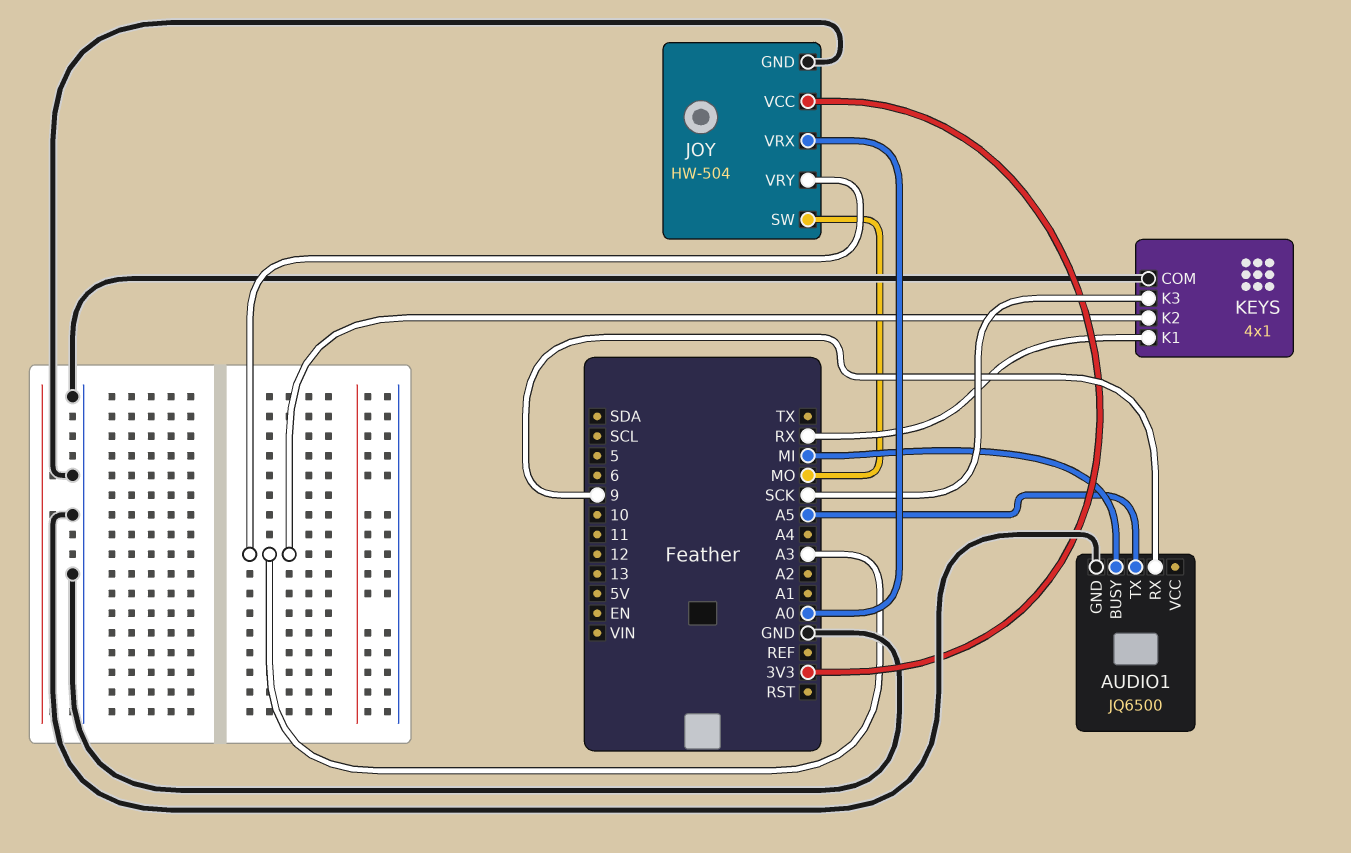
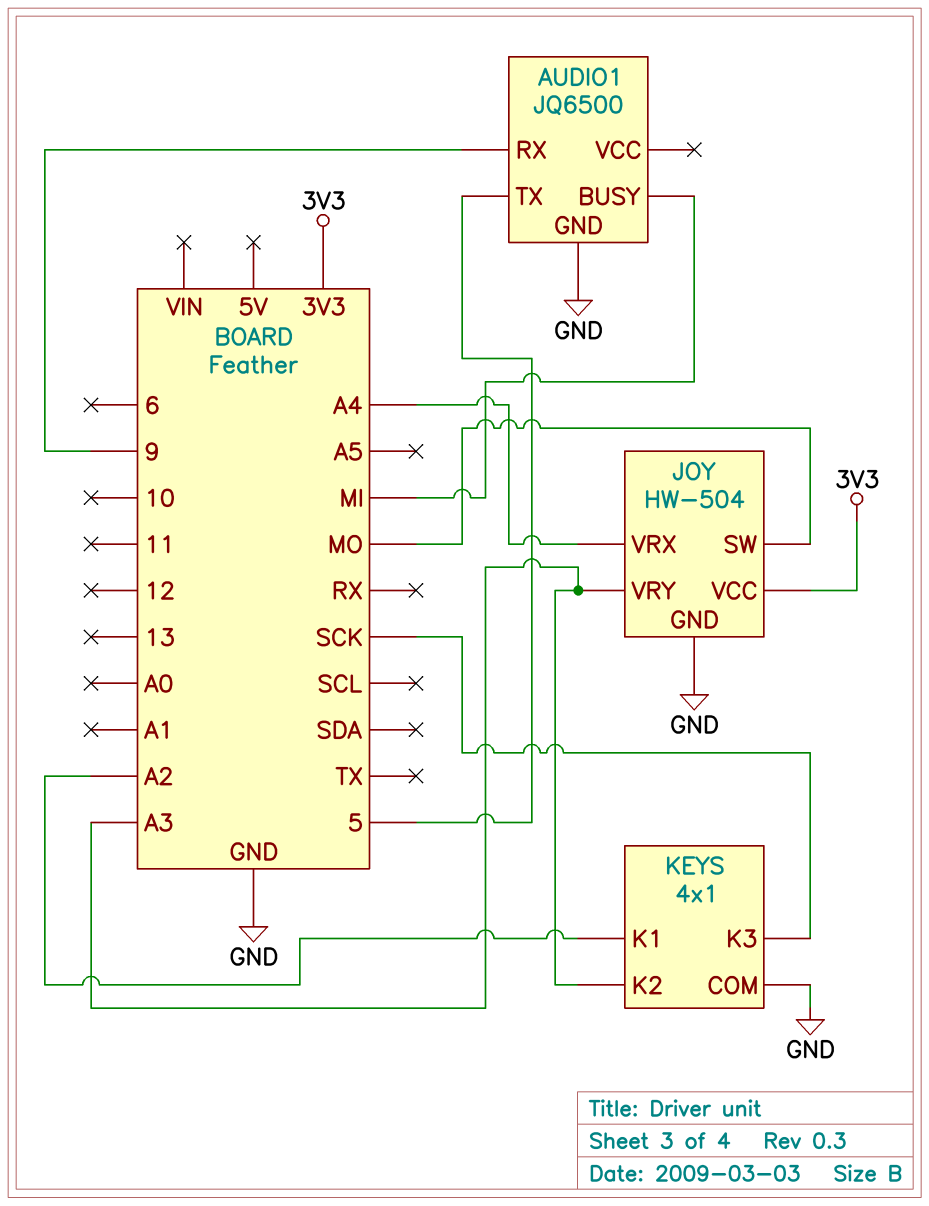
AUDIO1 pin TX: A5 -> 5
JOY pin VRX: A0 -> A4
KEYS pin K1: RX -> A2

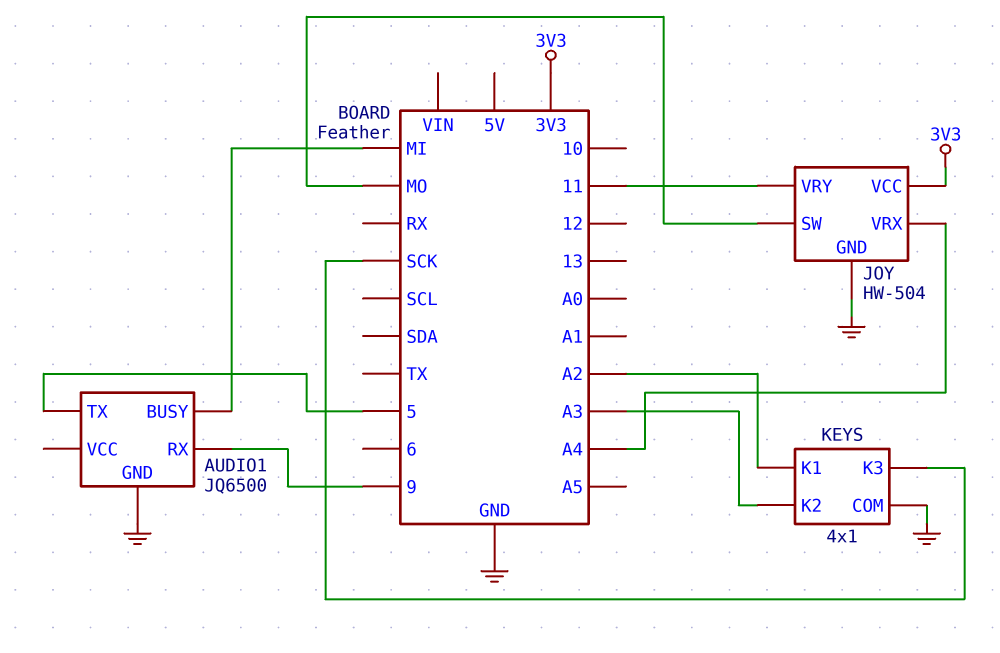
JOY pin VRY: A3 -> 11

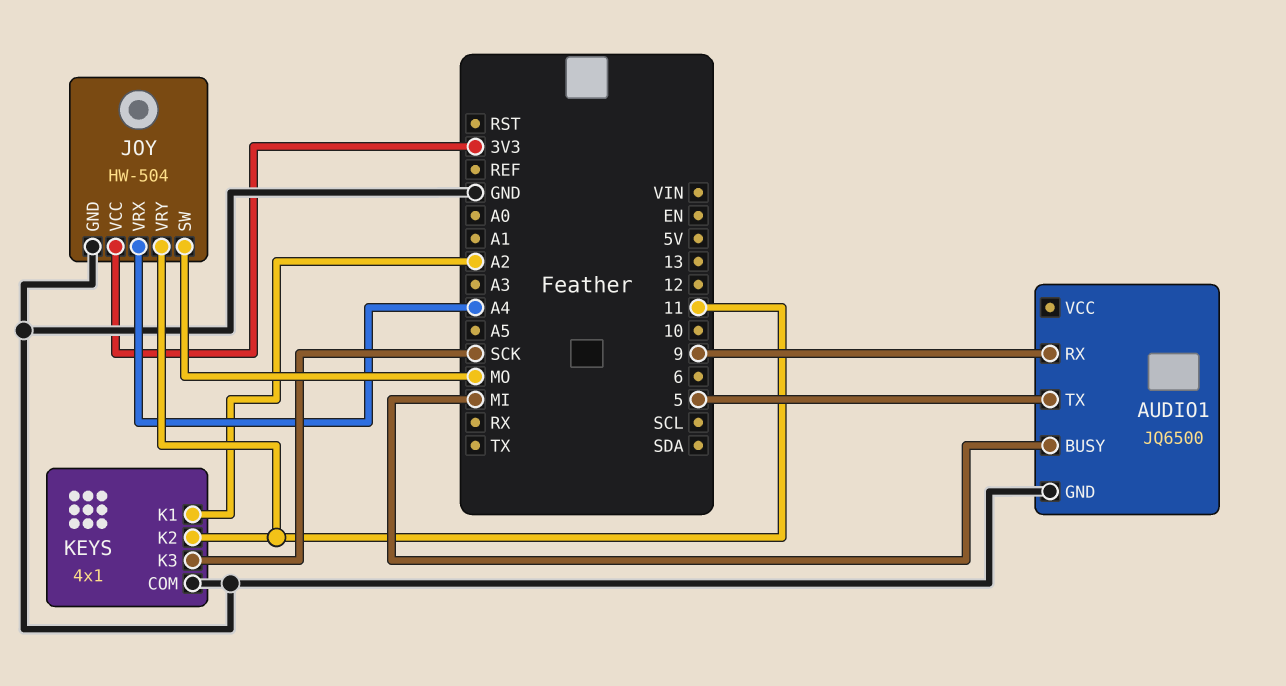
KEYS pin K2: A3 -> 11

